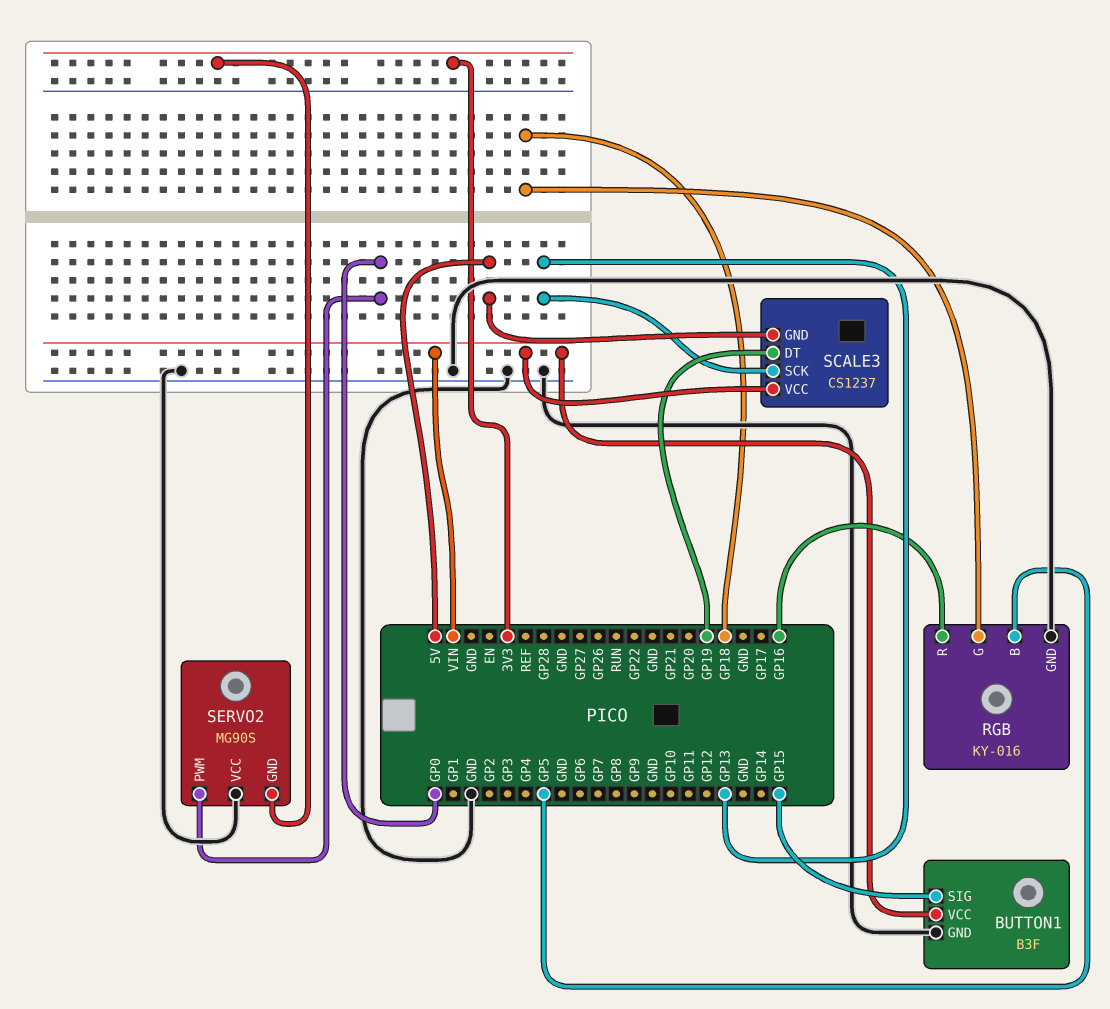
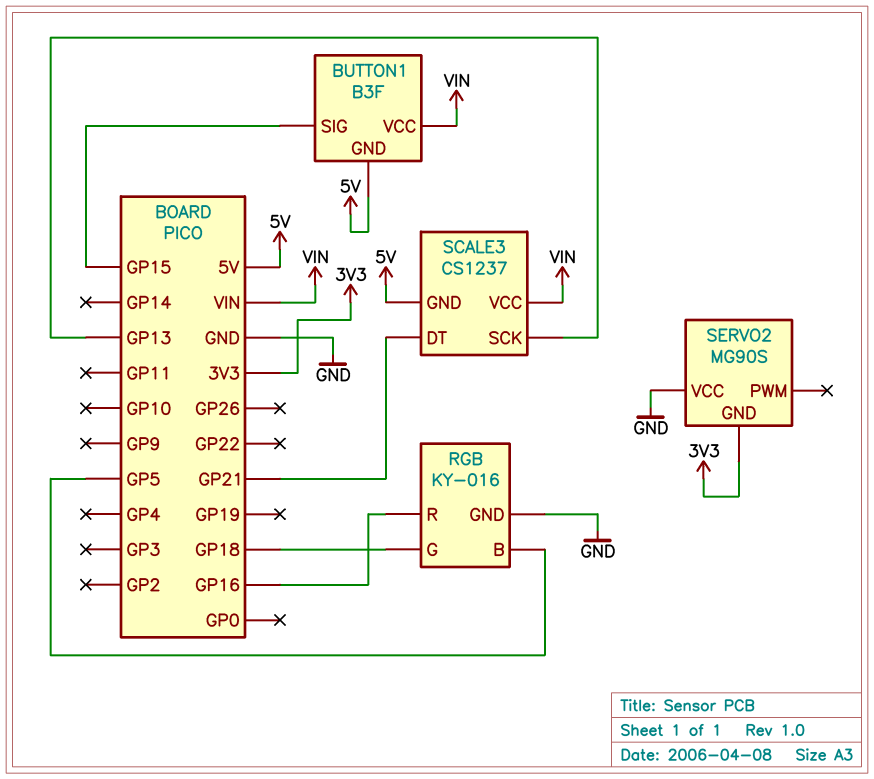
BUTTON1 pin GND: GND -> 5V
SCALE3 pin DT: GP19 -> GP21
SERVO2 pin PWM: GP0 -> none

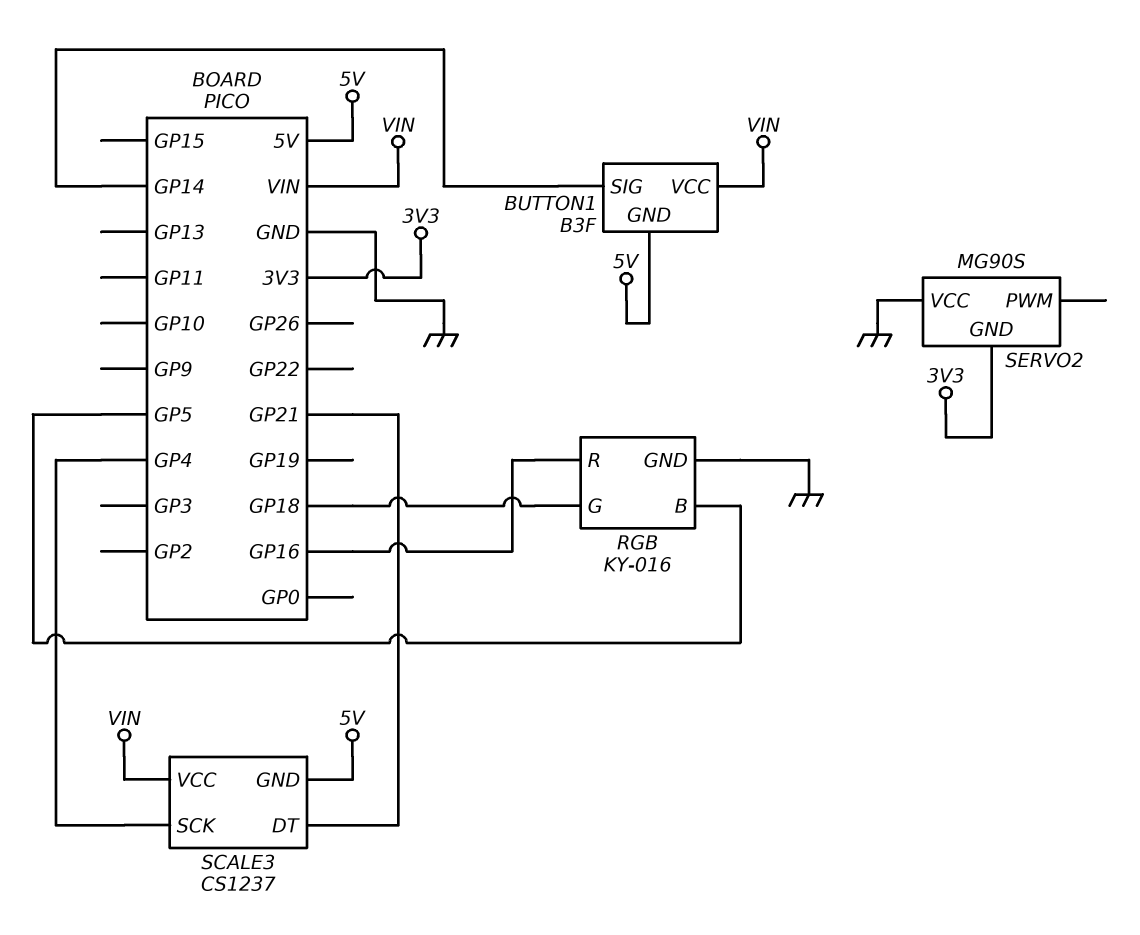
BUTTON1 pin SIG: GP15 -> GP14
SCALE3 pin SCK: GP13 -> GP4

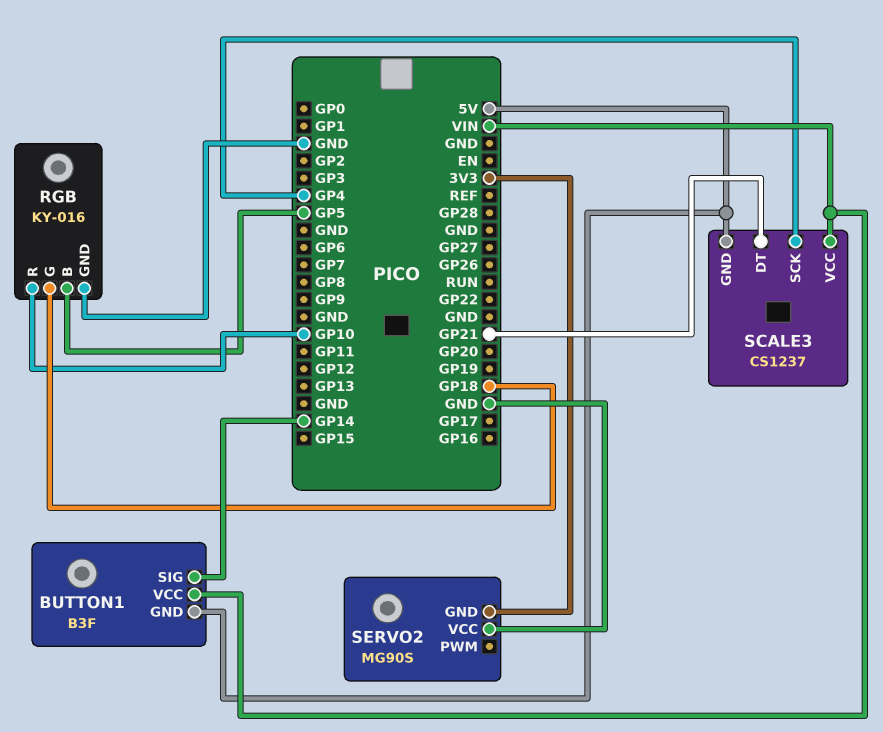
RGB pin R: GP16 -> GP10

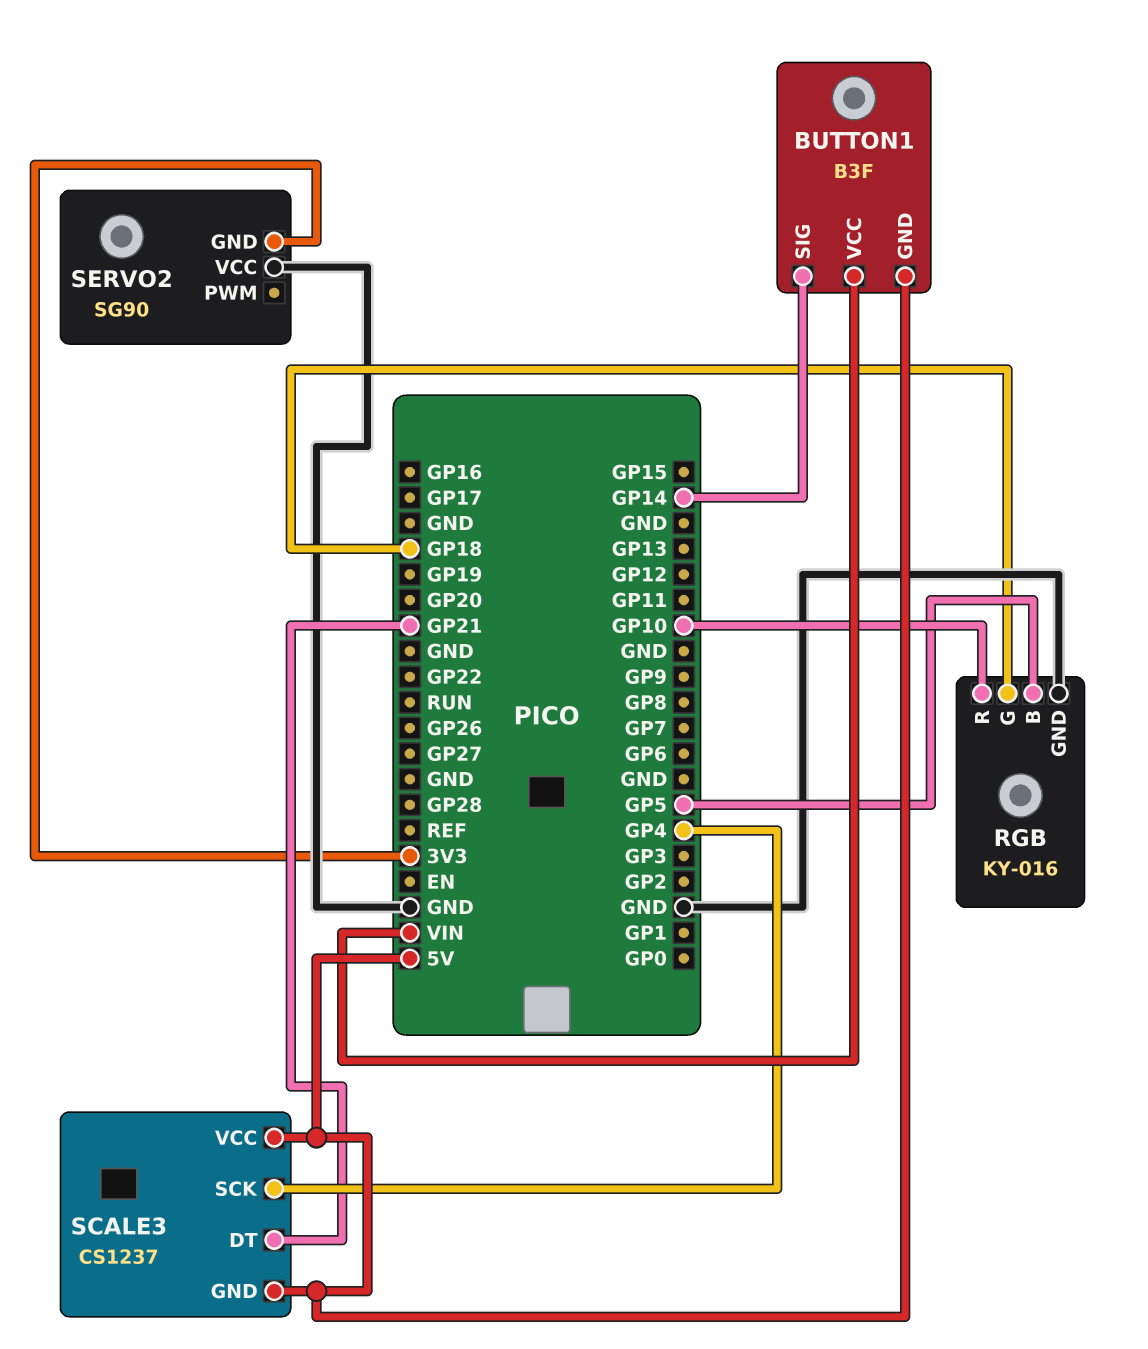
SCALE3 pin VCC: VIN -> 5V
SERVO2: MG90S -> SG90

